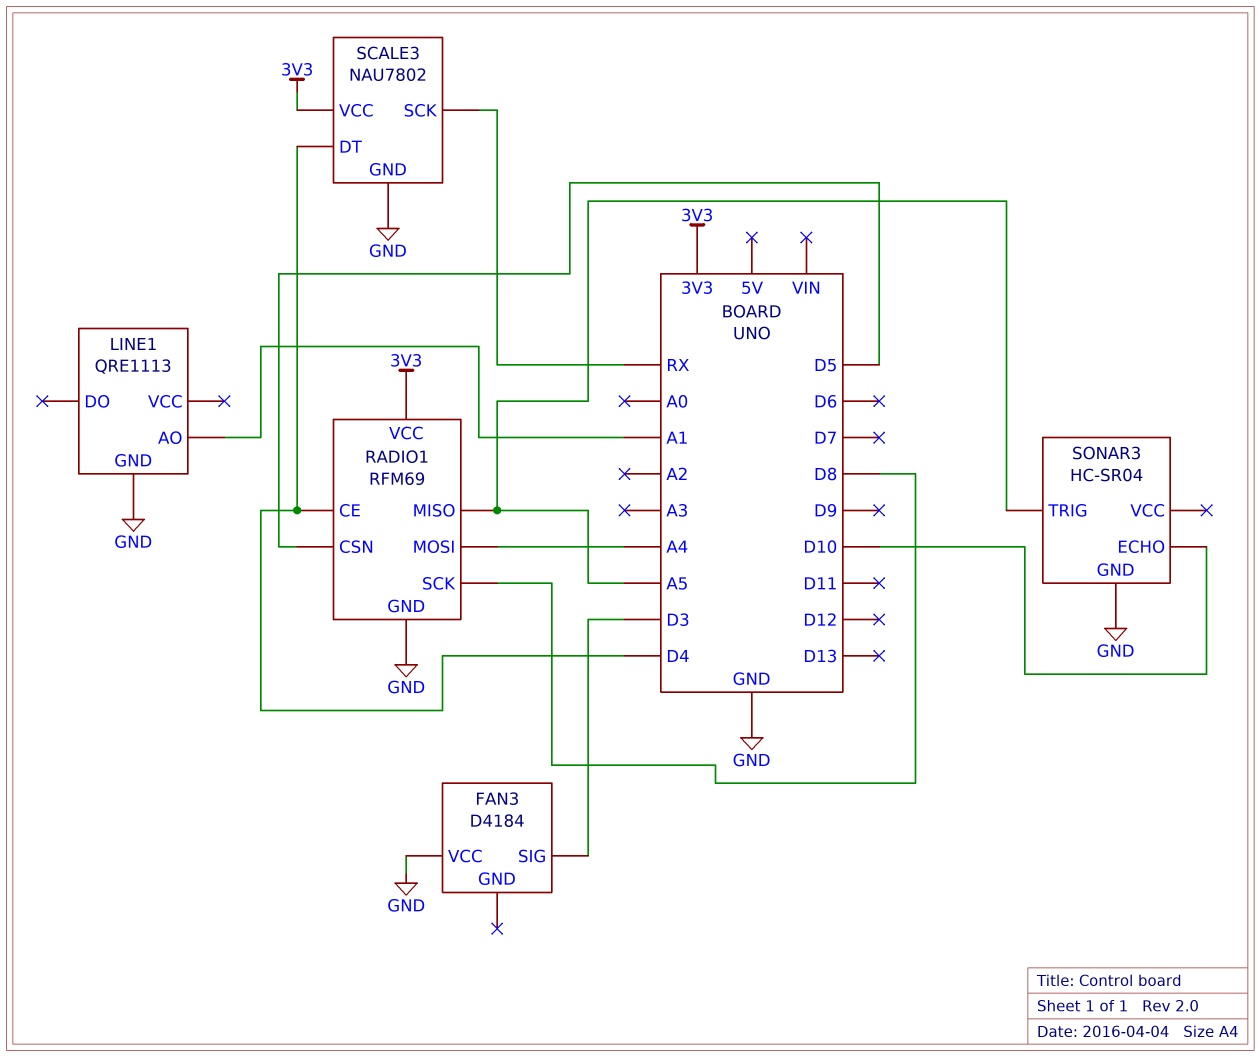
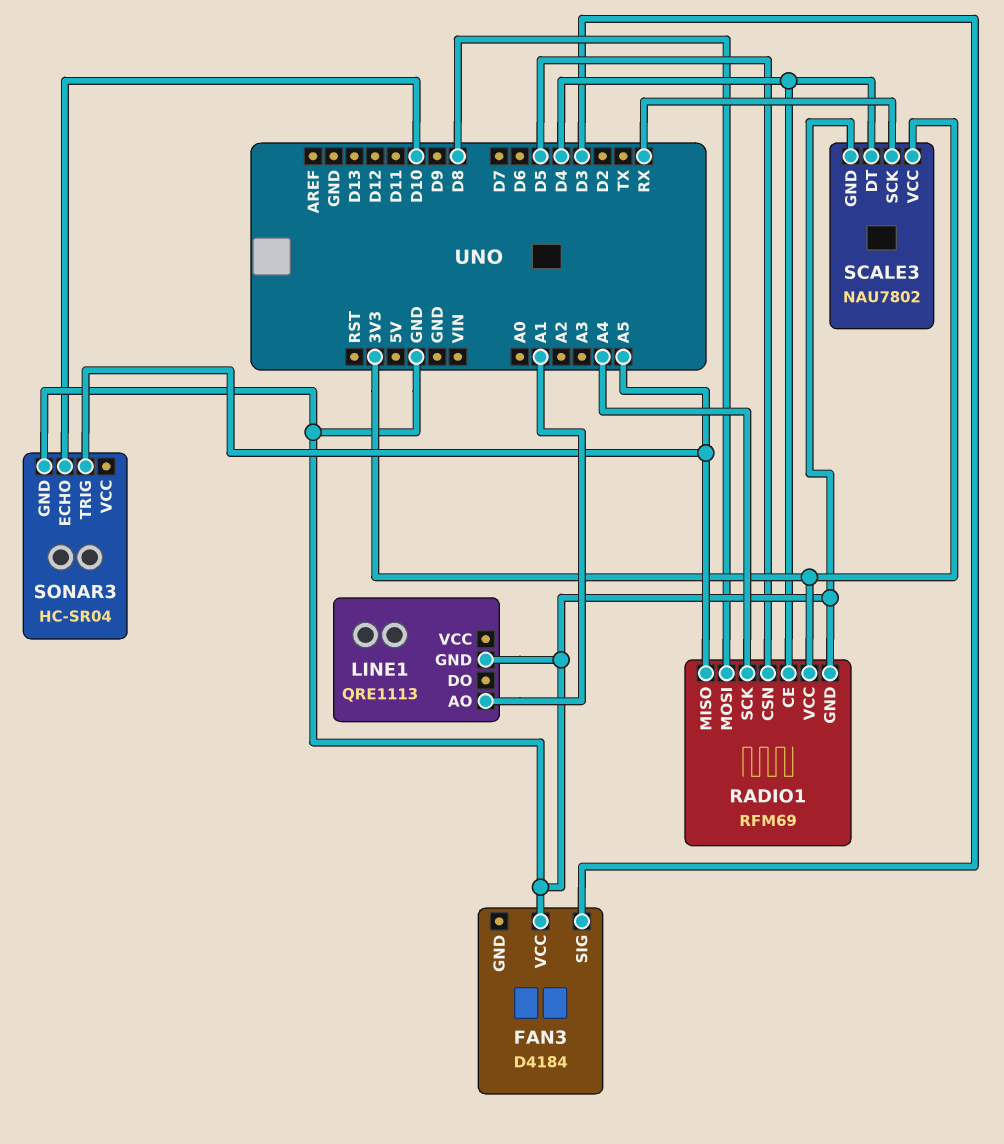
RADIO1 pin MOSI: A4 -> D8
RADIO1 pin SCK: D8 -> A4

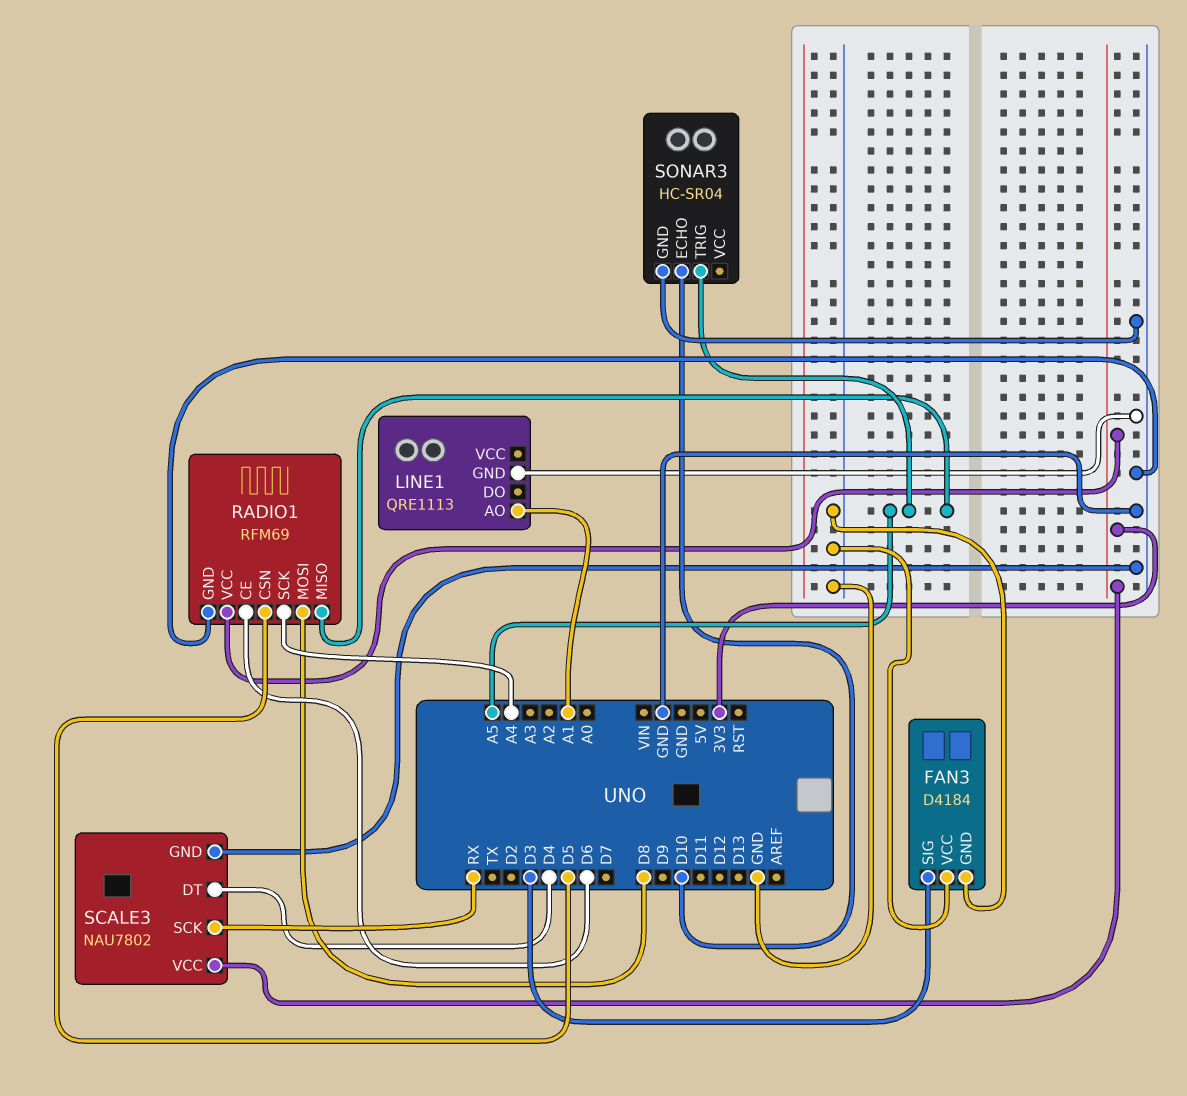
FAN3 pin GND: none -> GND
RADIO1 pin CE: D4 -> D6

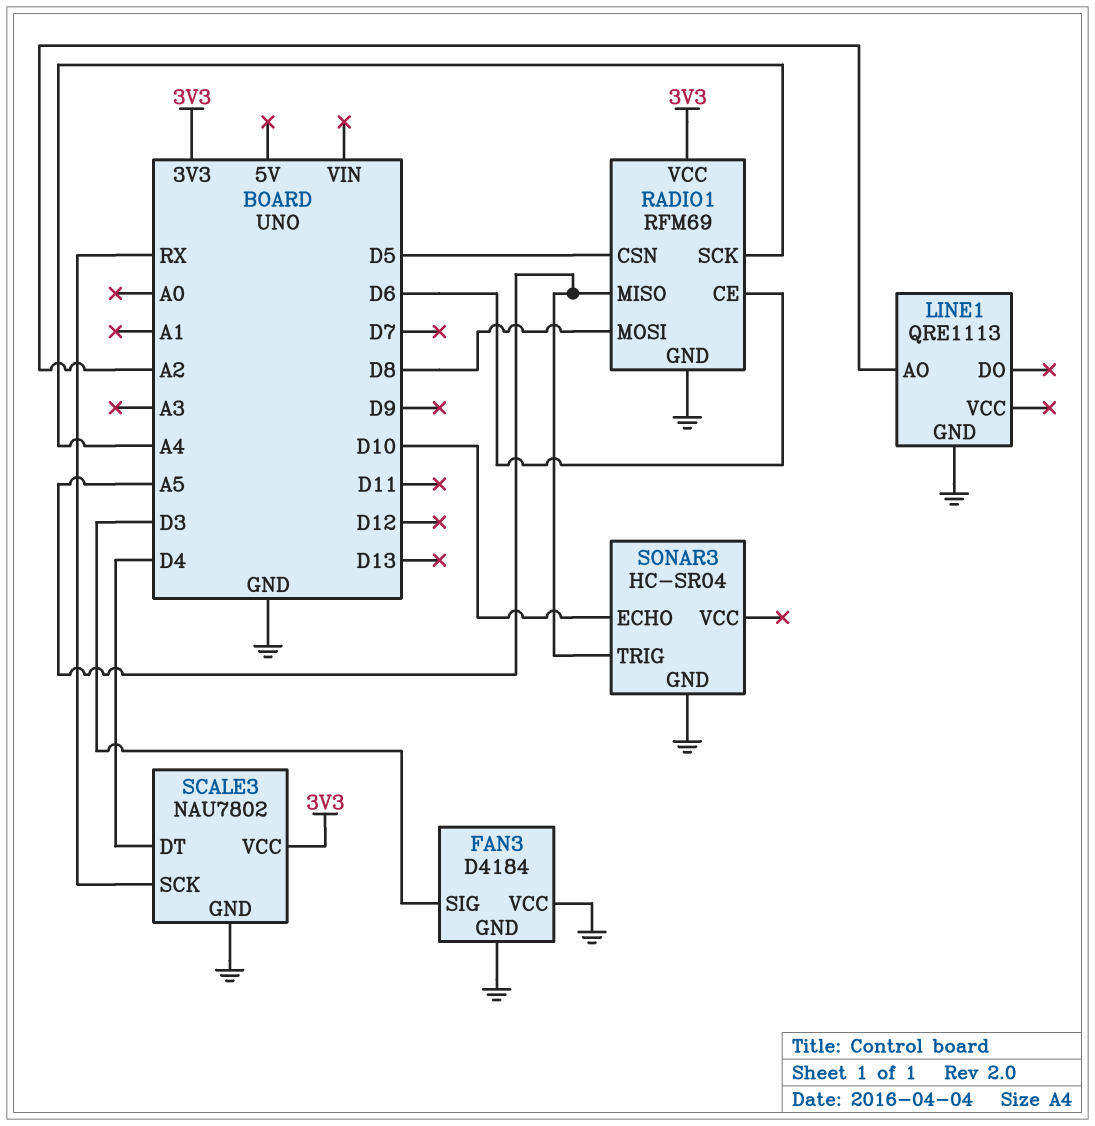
LINE1 pin AO: A1 -> A2

